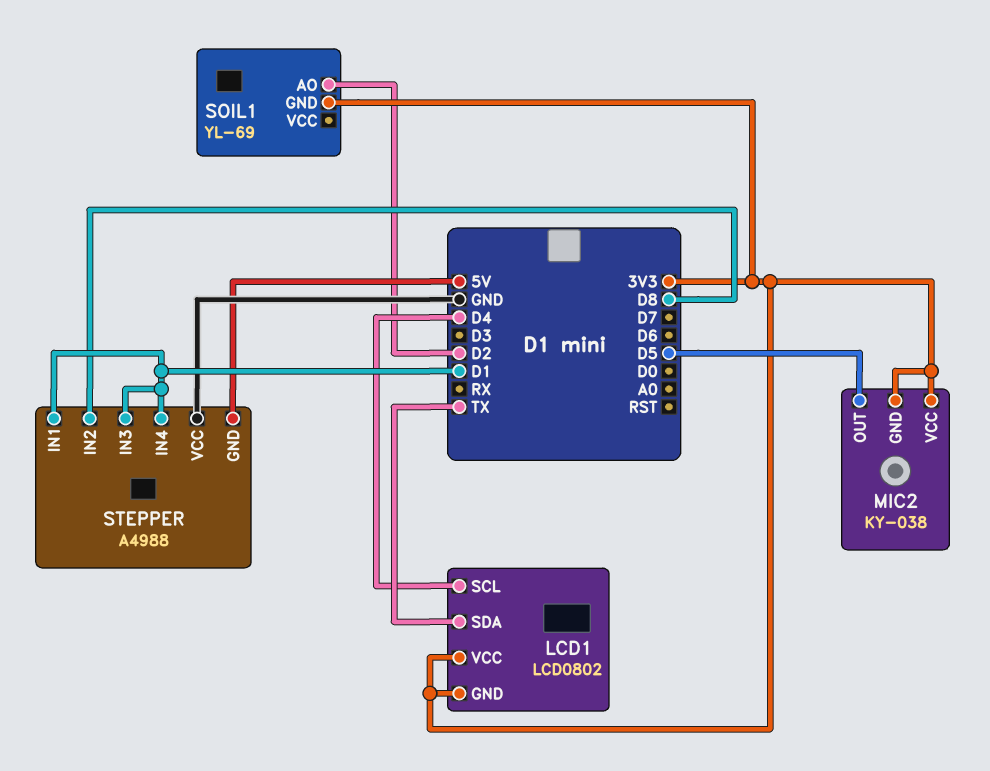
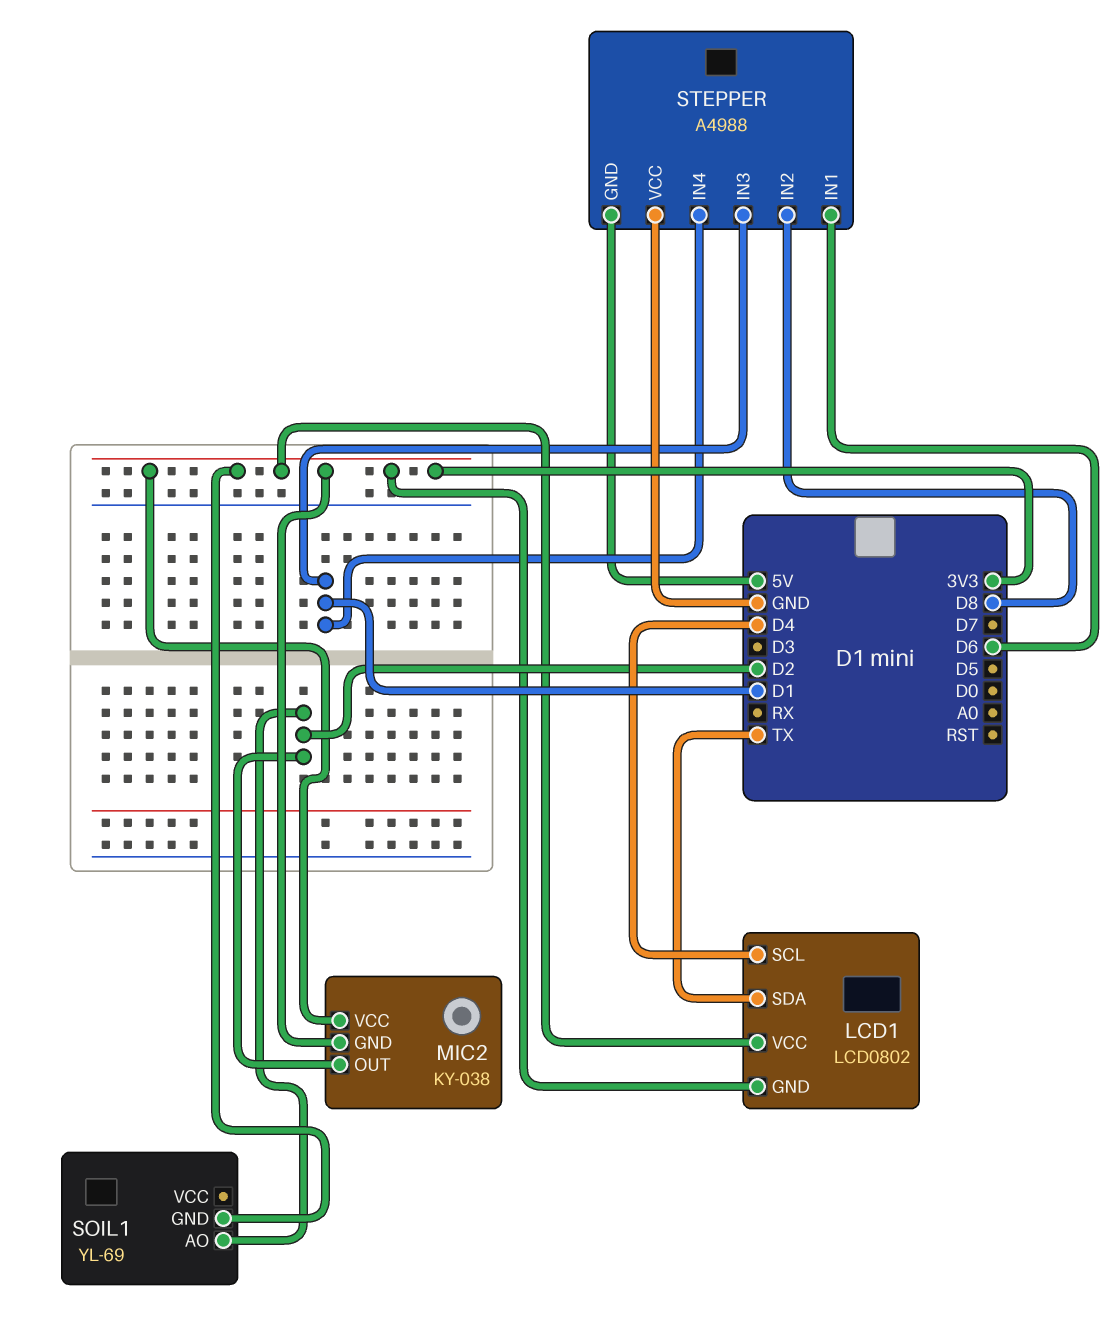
MIC2 pin OUT: D5 -> D2
STEPPER pin IN1: D1 -> D6

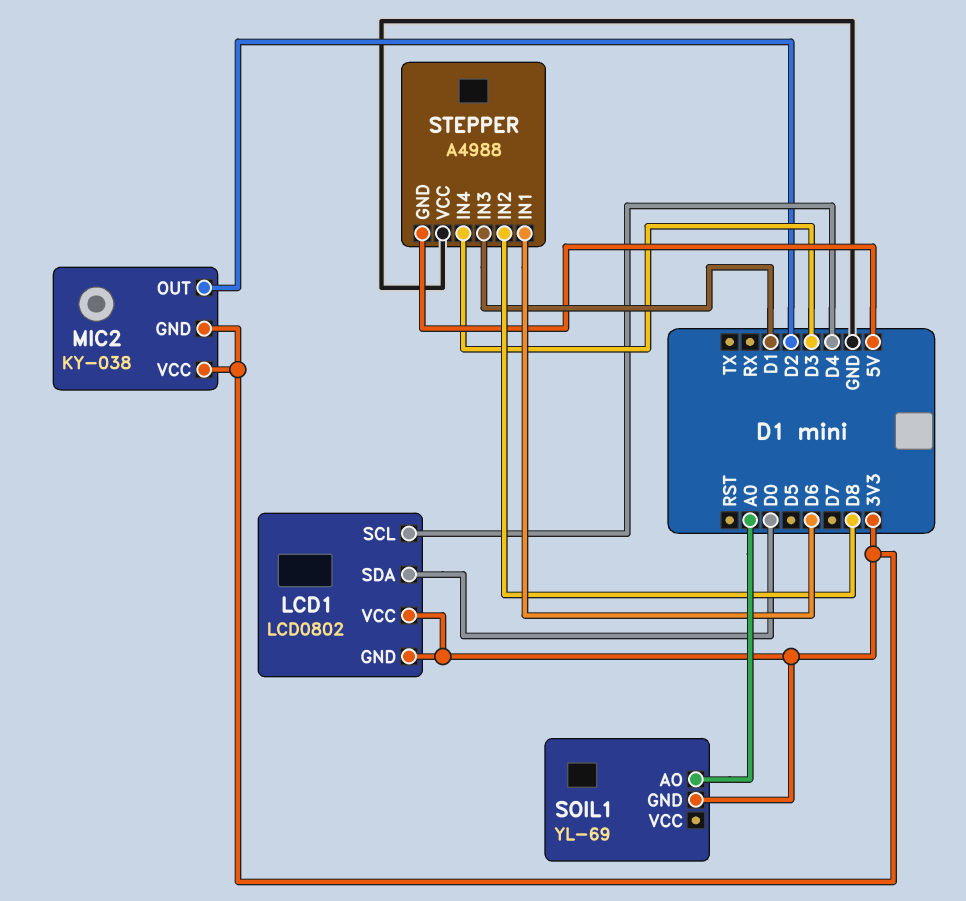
LCD1 pin SDA: TX -> D0
SOIL1 pin AO: D2 -> A0
STEPPER pin IN4: D1 -> D3

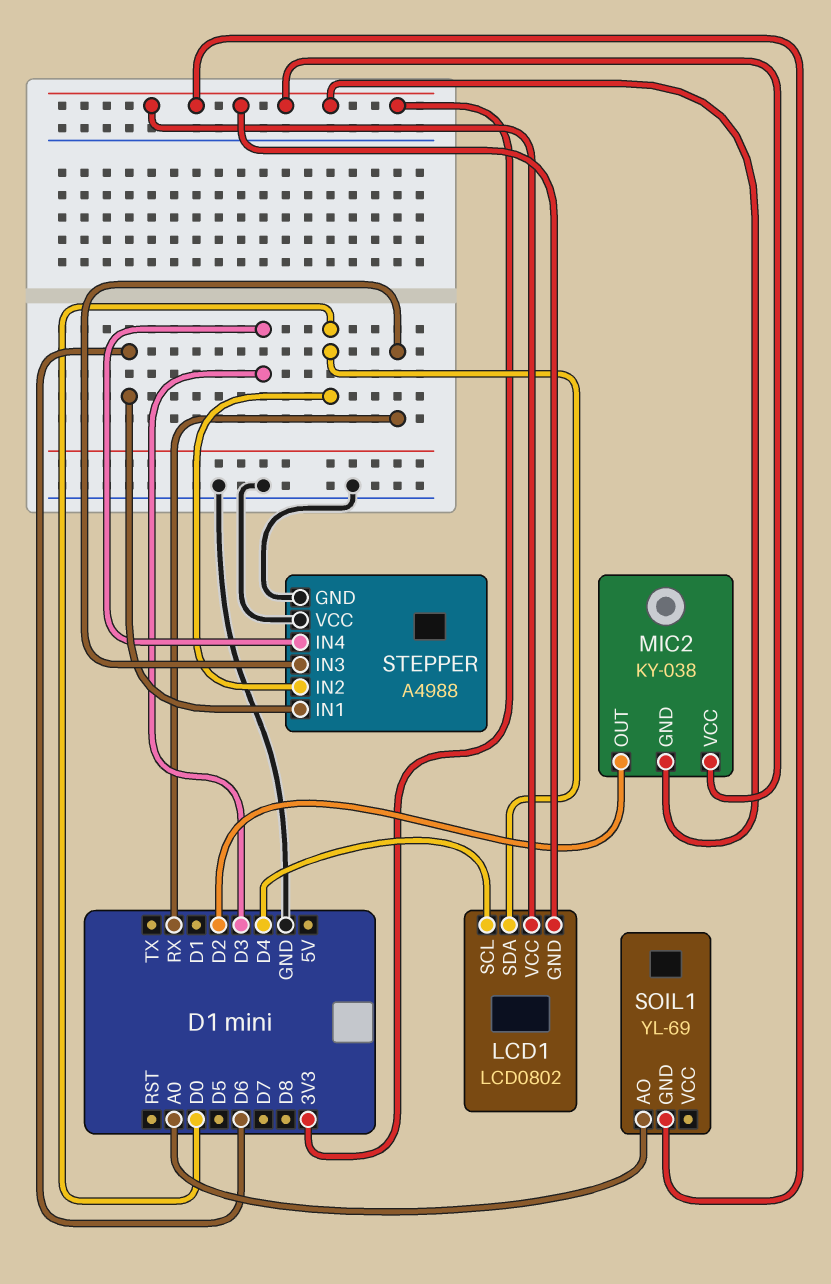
STEPPER pin GND: 5V -> GND
STEPPER pin IN2: D8 -> D0
STEPPER pin IN3: D1 -> RX

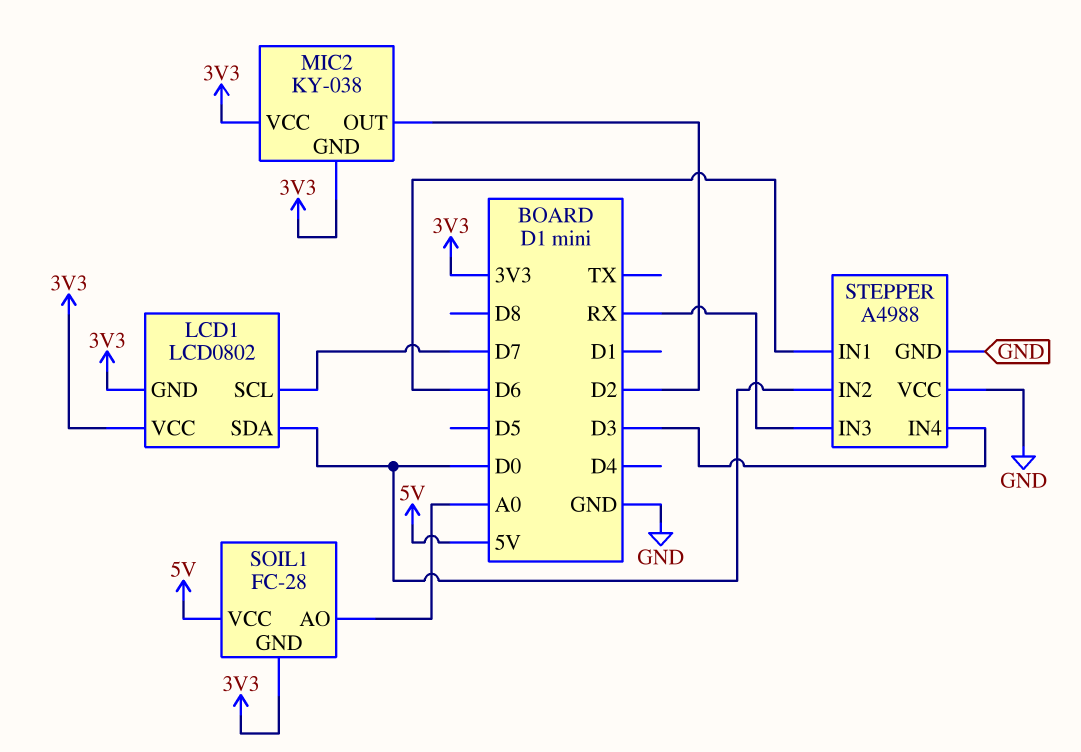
LCD1 pin SCL: D4 -> D7
SOIL1: YL-69 -> FC-28
SOIL1 pin VCC: none -> 5V

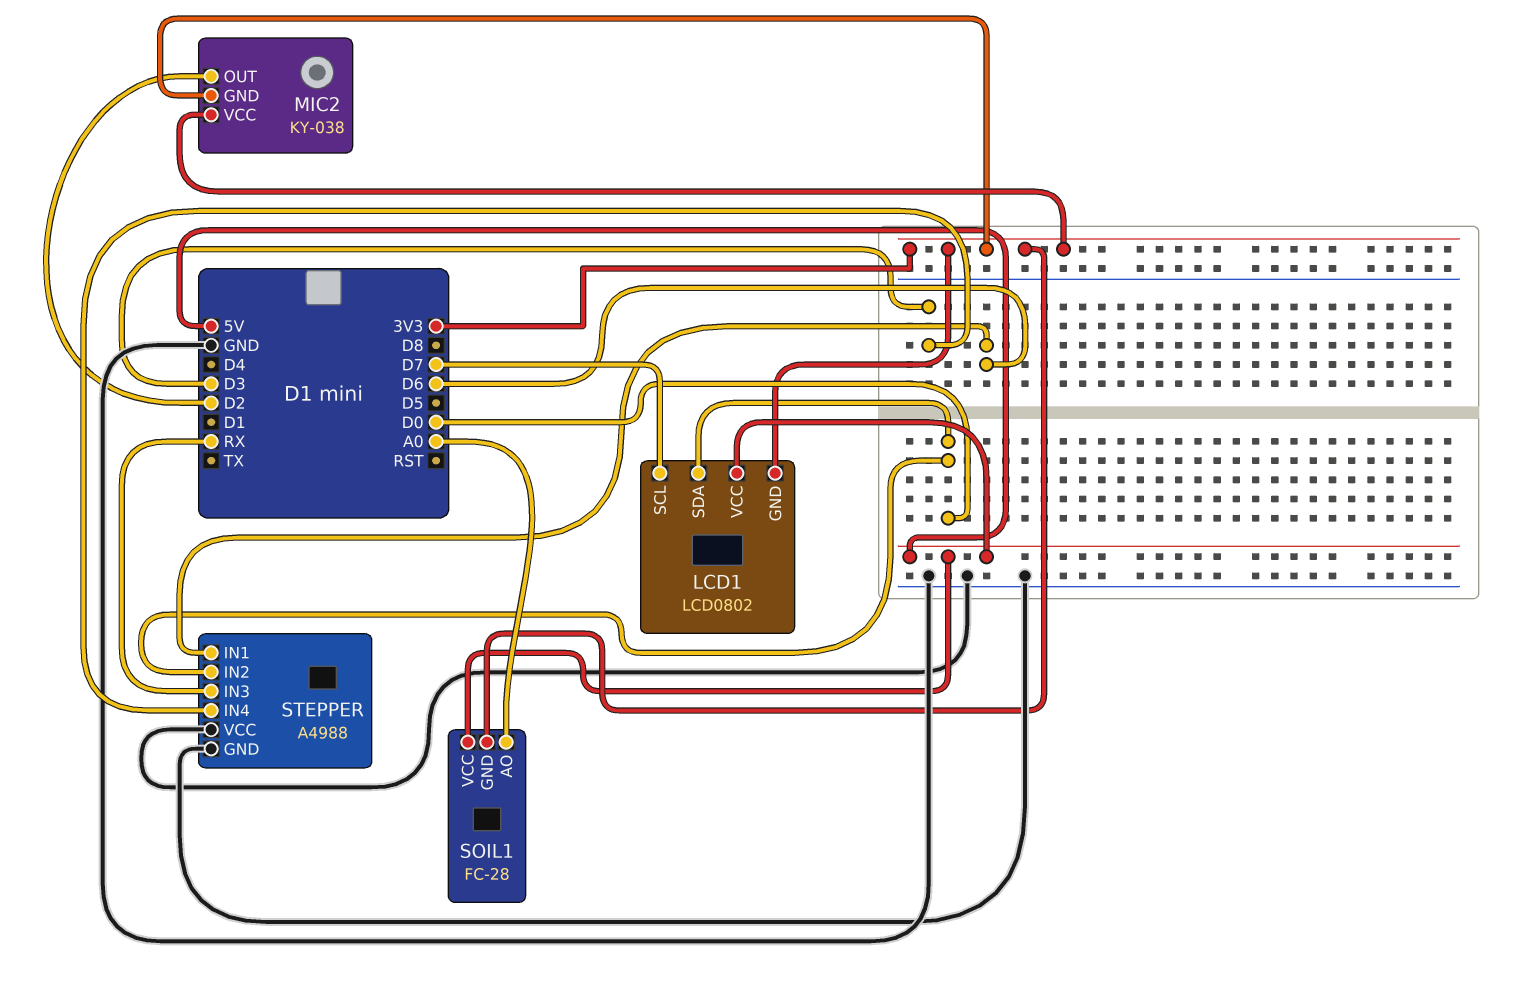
LCD1 pin VCC: 3V3 -> 5V

